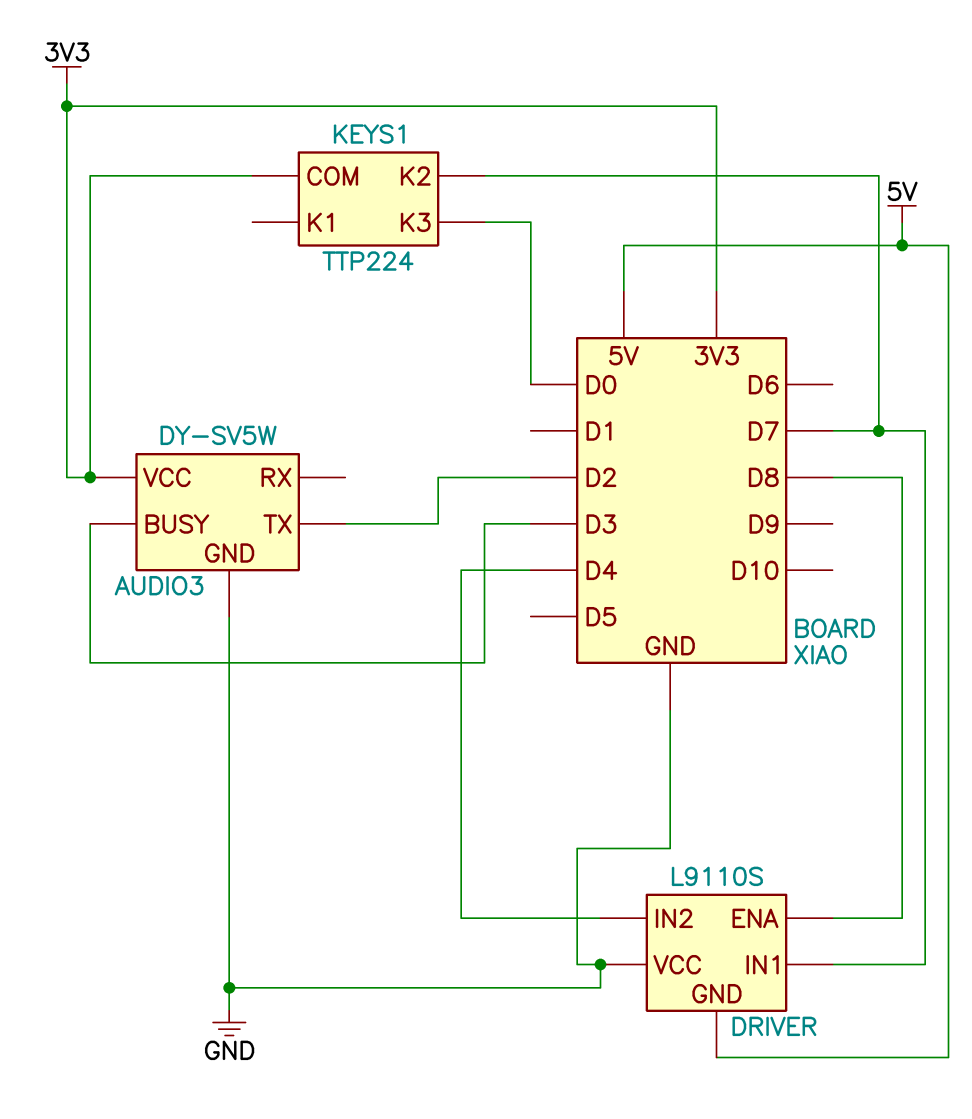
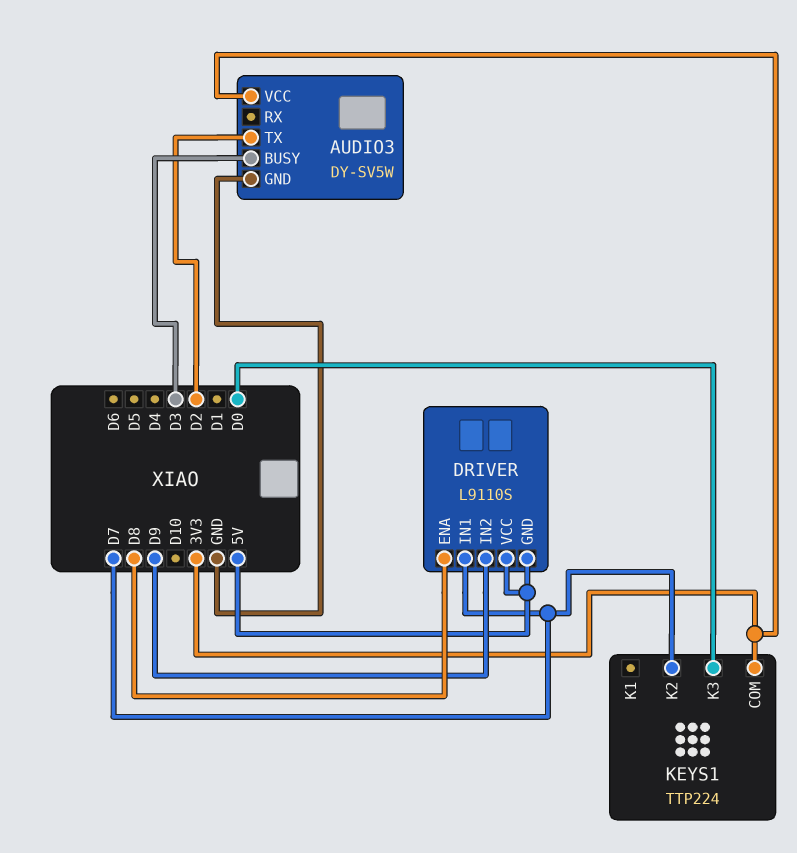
DRIVER pin IN2: D4 -> D9
DRIVER pin VCC: GND -> 5V

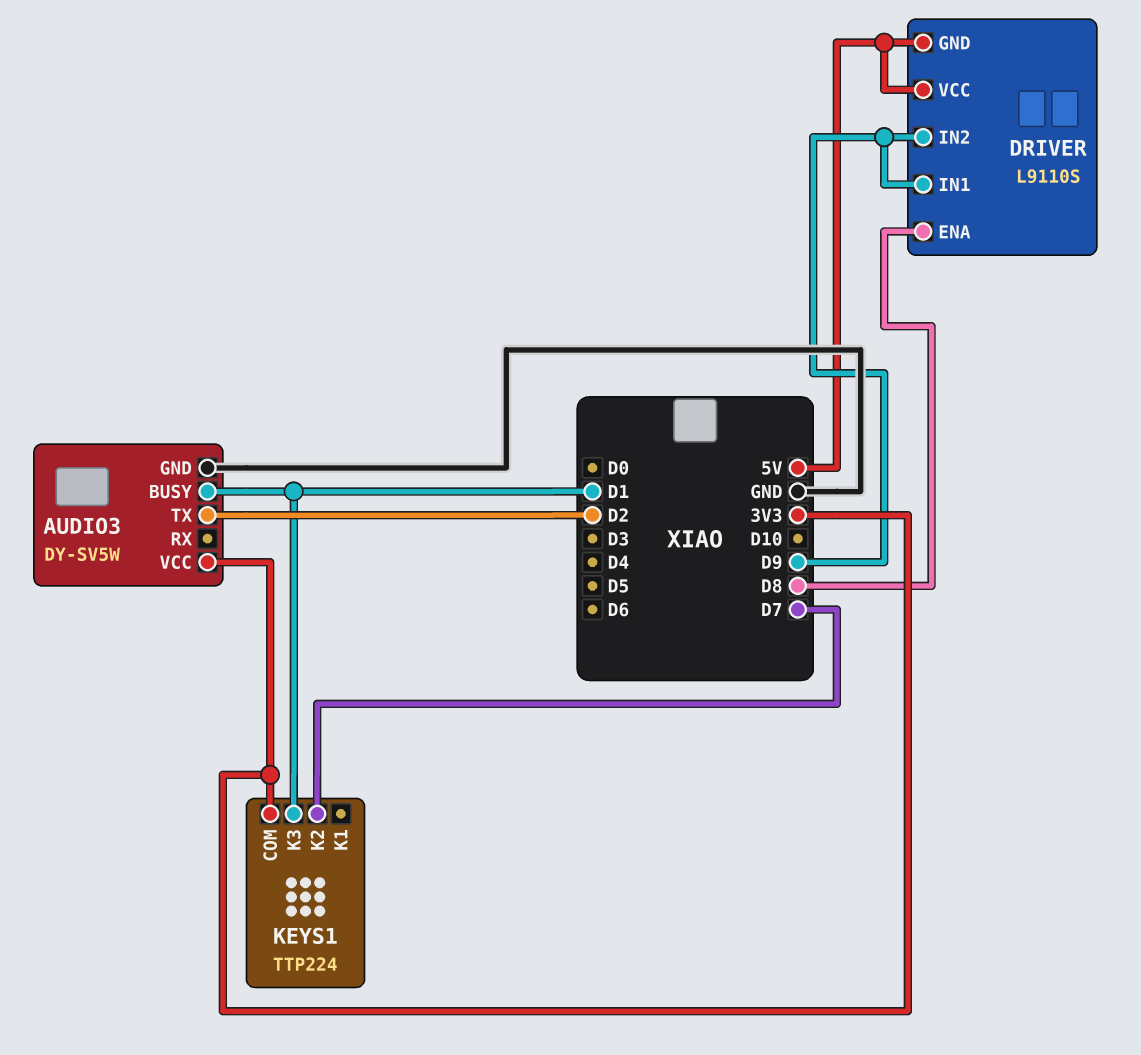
AUDIO3 pin BUSY: D3 -> D1
DRIVER pin IN1: D7 -> D9
KEYS1 pin K3: D0 -> D1

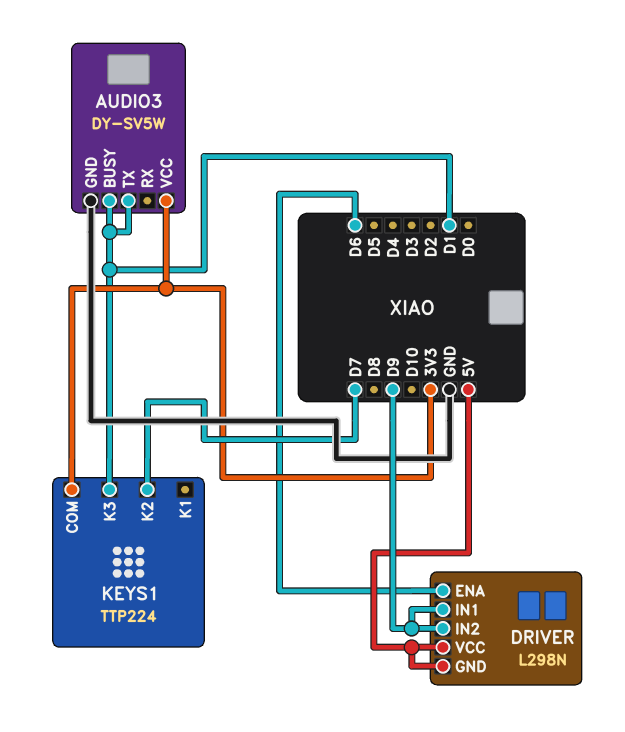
AUDIO3 pin TX: D2 -> D1
DRIVER: L9110S -> L298N
DRIVER pin ENA: D8 -> D6

